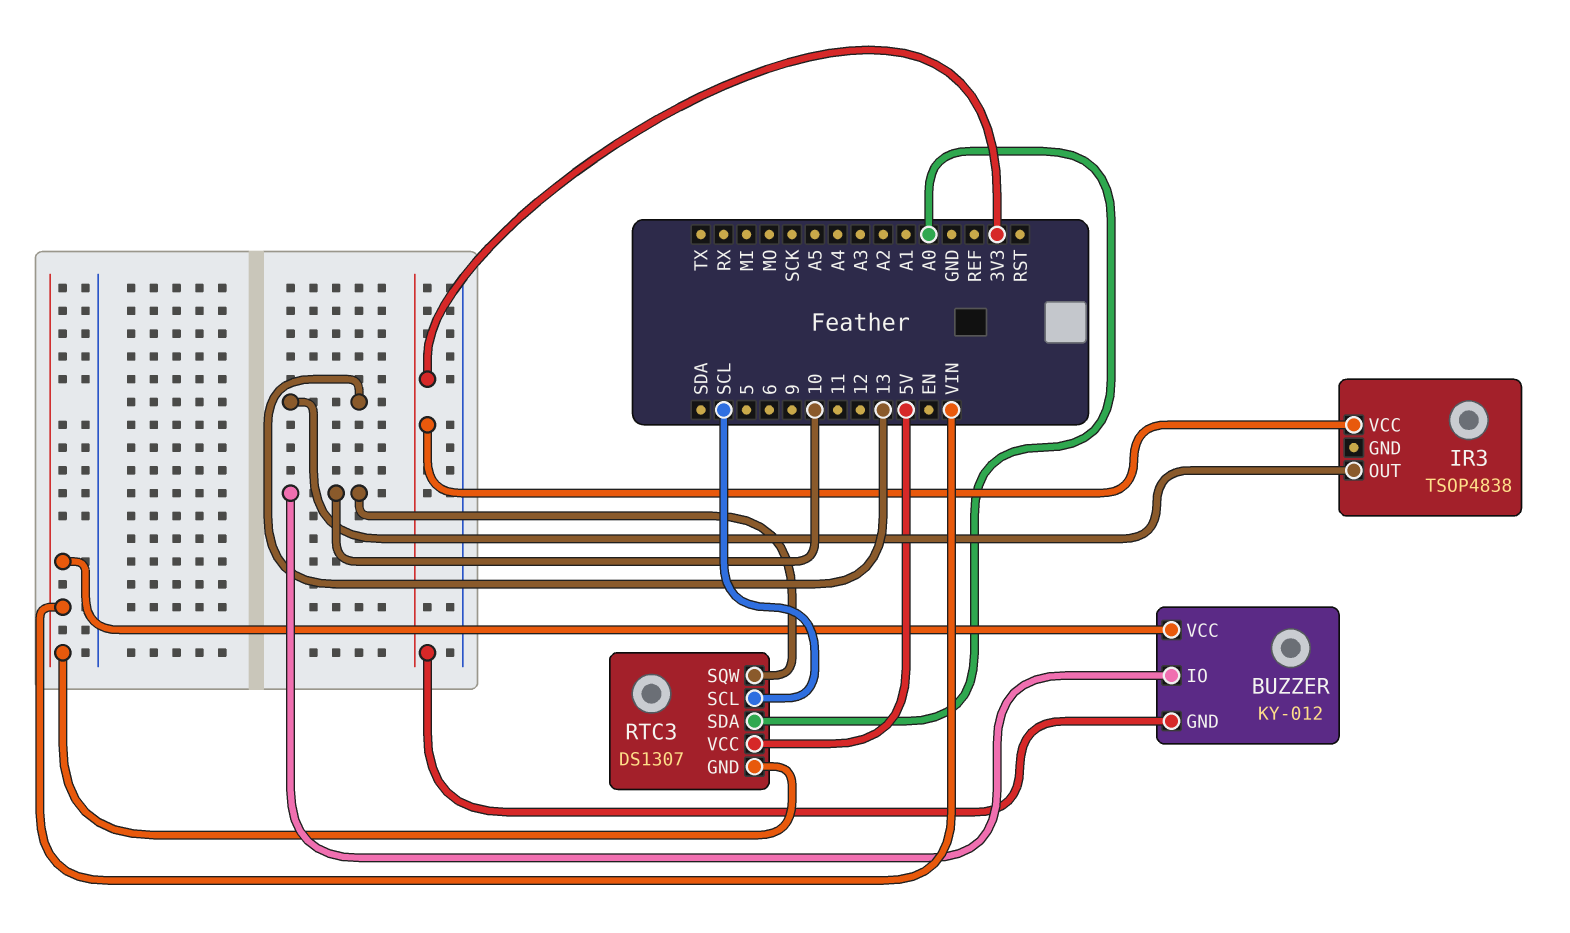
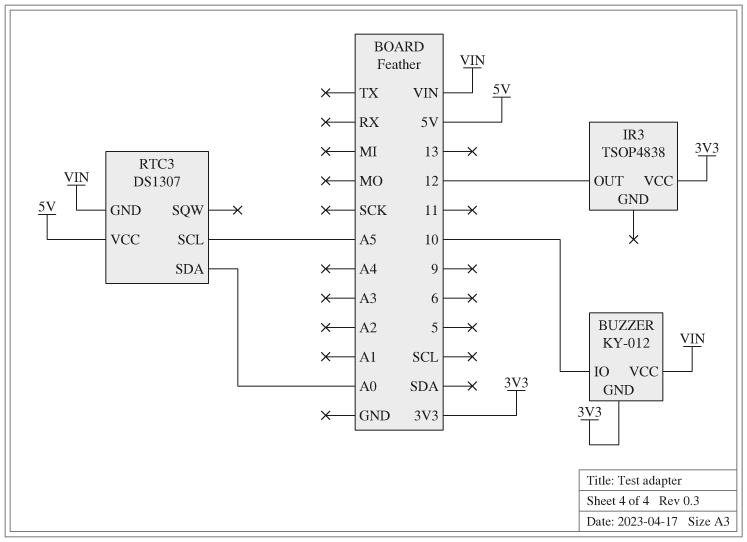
IR3 pin OUT: 13 -> 12
RTC3 pin SCL: SCL -> A5
RTC3 pin SQW: 10 -> none

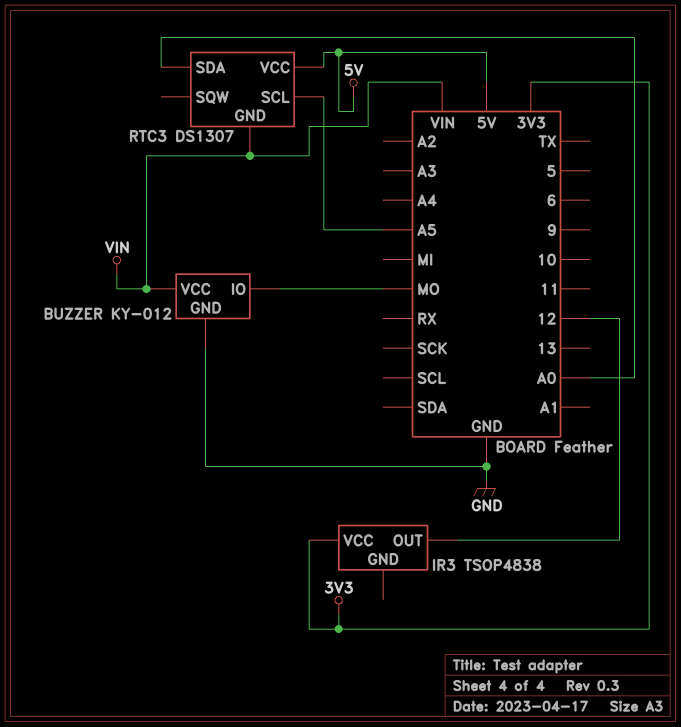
BUZZER pin GND: 3V3 -> GND
BUZZER pin IO: 10 -> MO

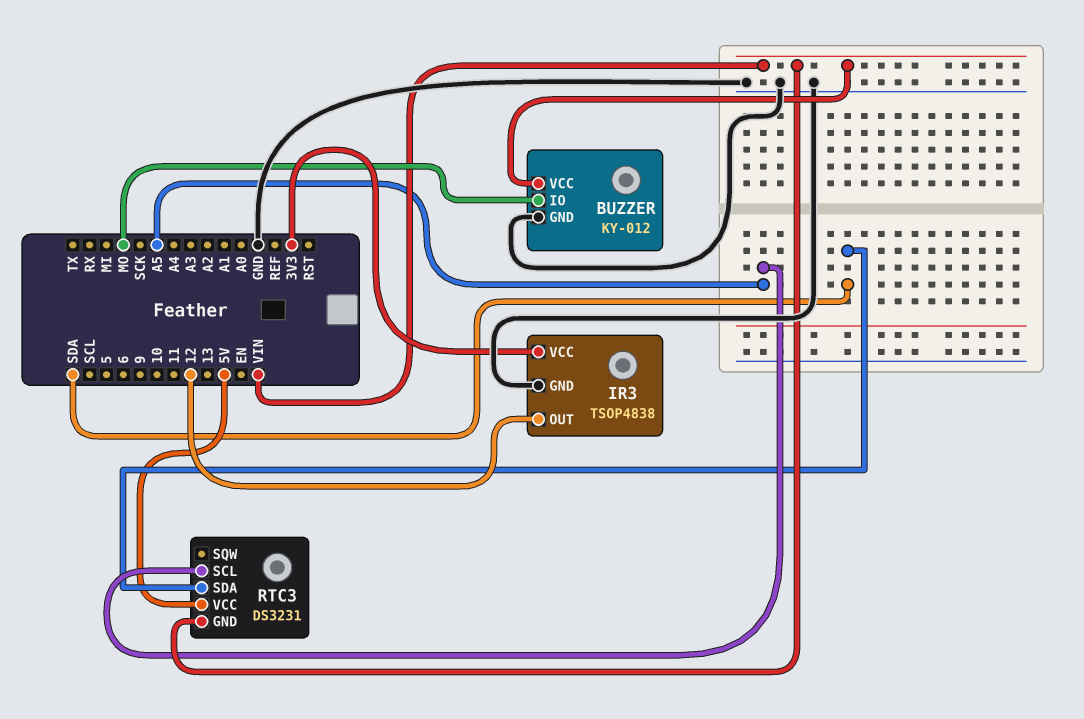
IR3 pin GND: none -> GND
RTC3: DS1307 -> DS3231
RTC3 pin SDA: A0 -> SDA

